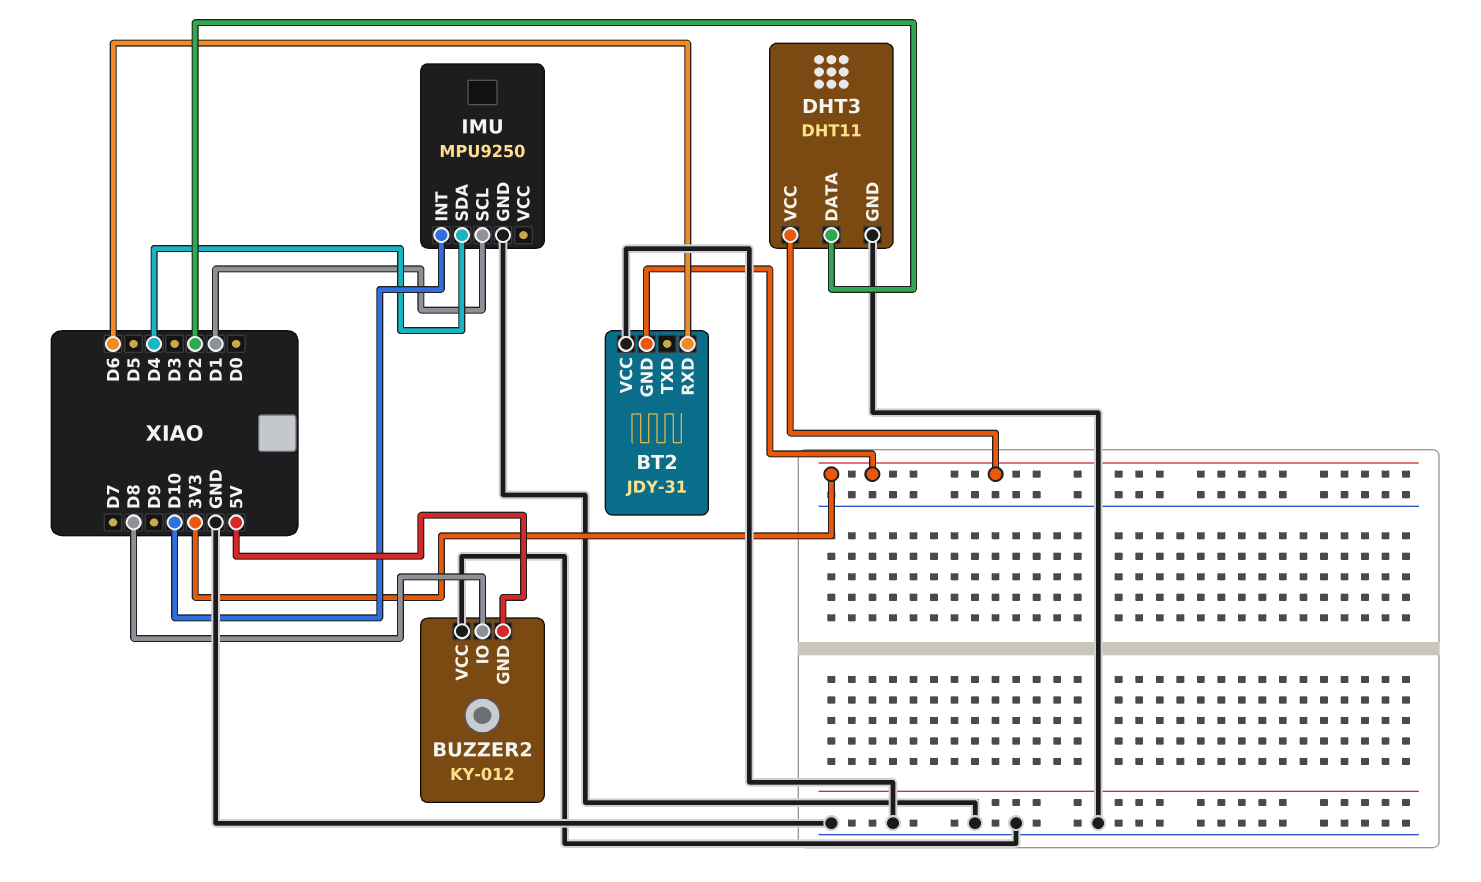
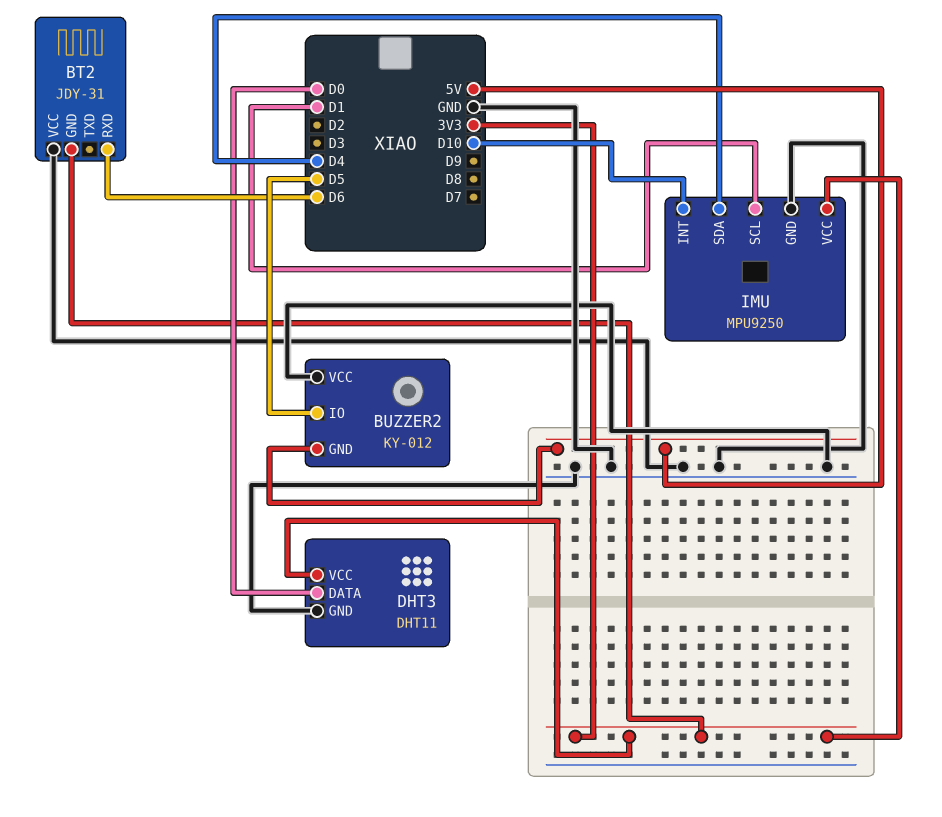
BUZZER2 pin IO: D8 -> D5
DHT3 pin DATA: D2 -> D0
IMU pin VCC: none -> 3V3

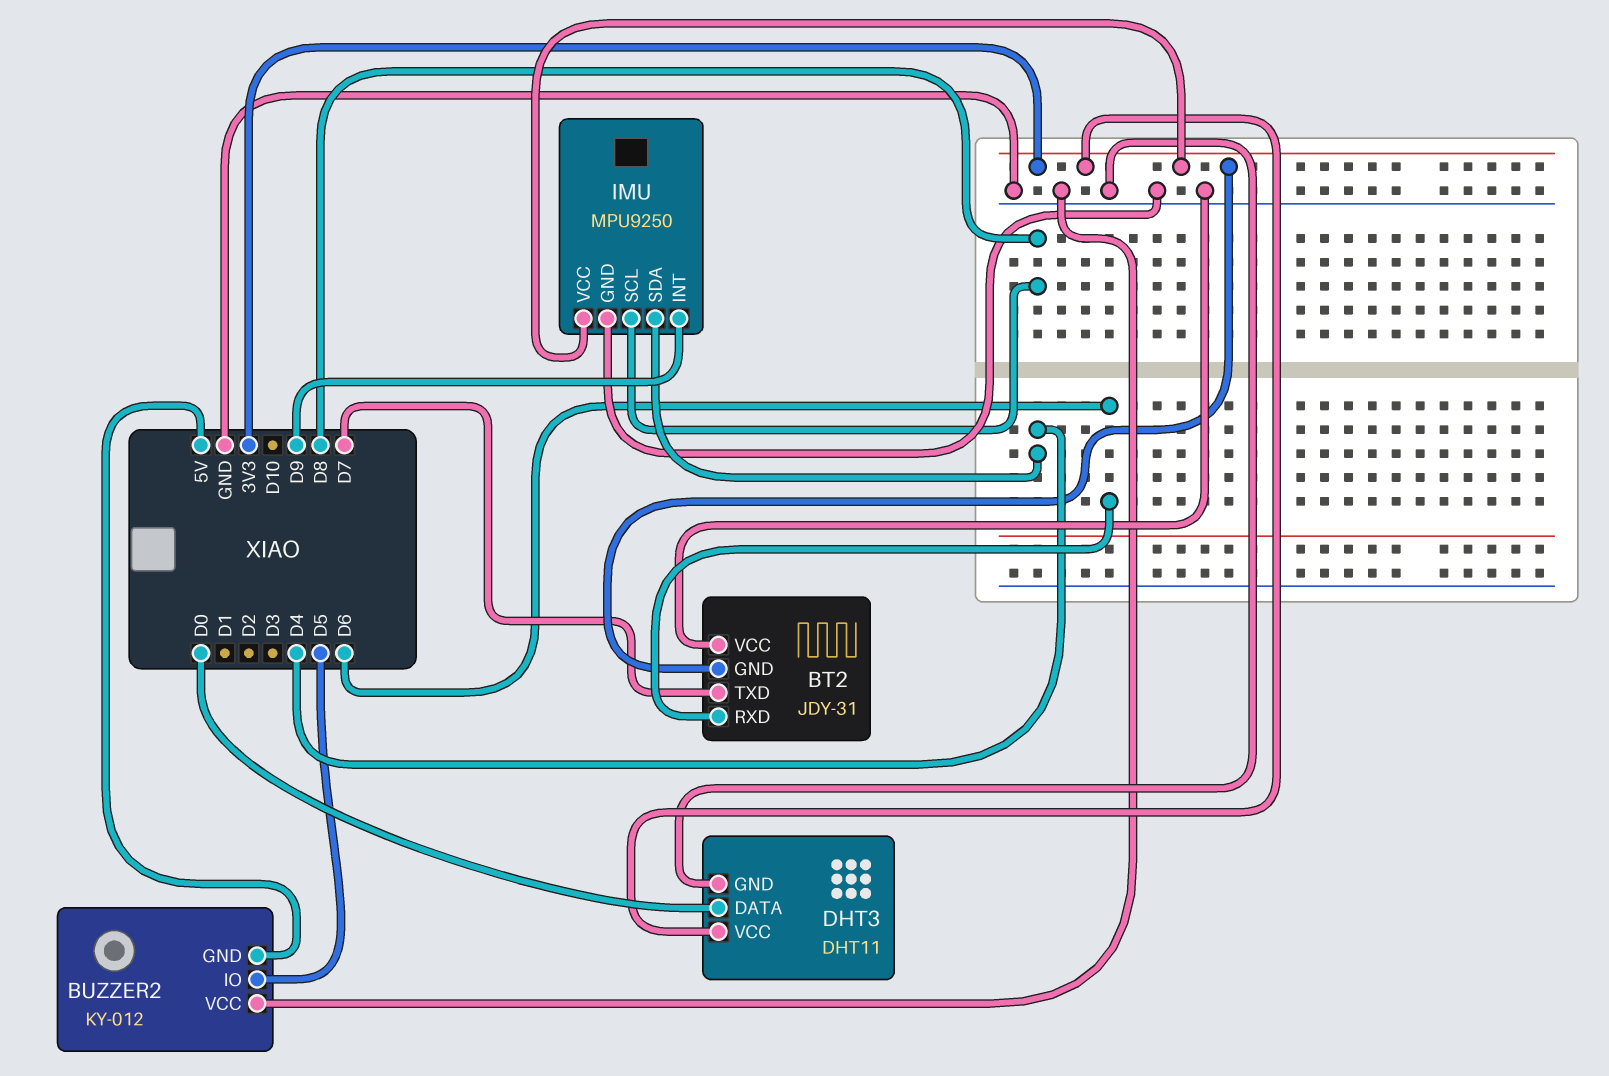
BT2 pin TXD: none -> D7
IMU pin INT: D10 -> D9
IMU pin SCL: D1 -> D8

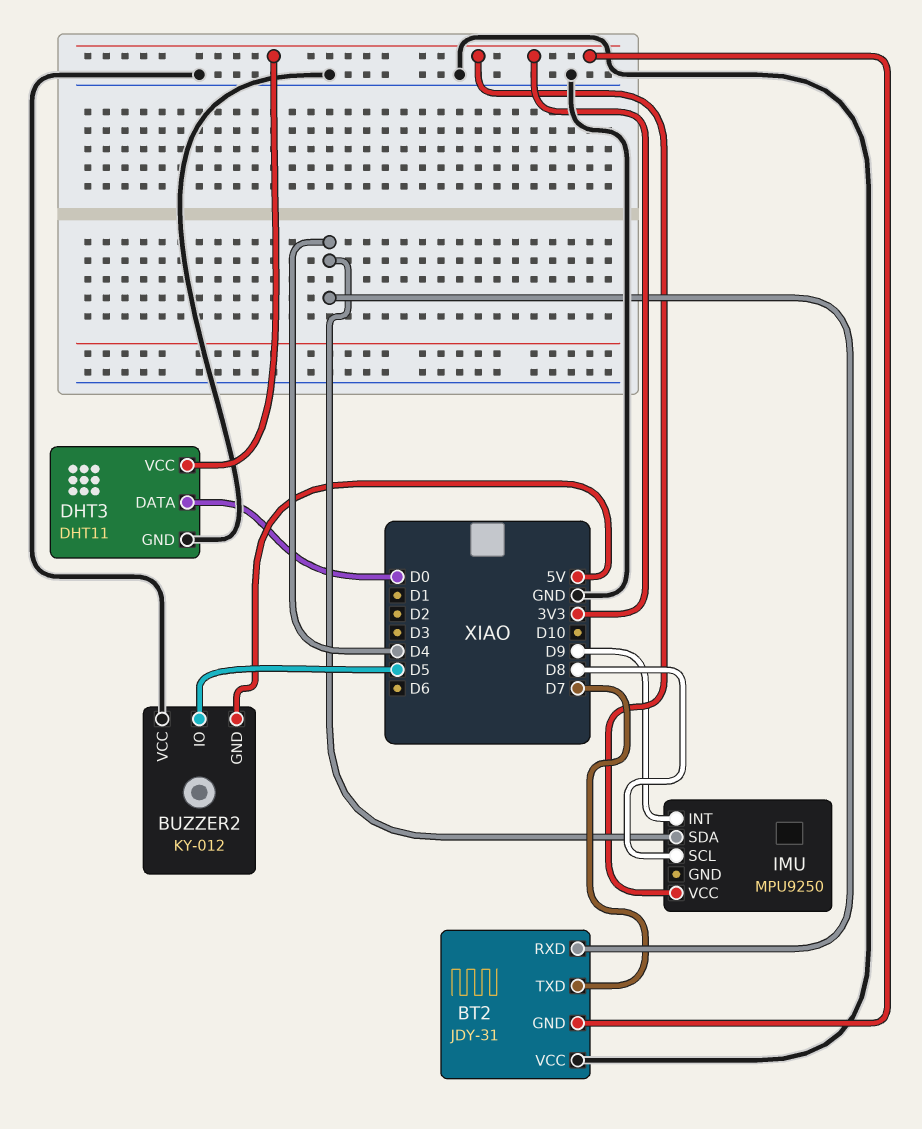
BT2 pin RXD: D6 -> D4
IMU pin GND: GND -> none

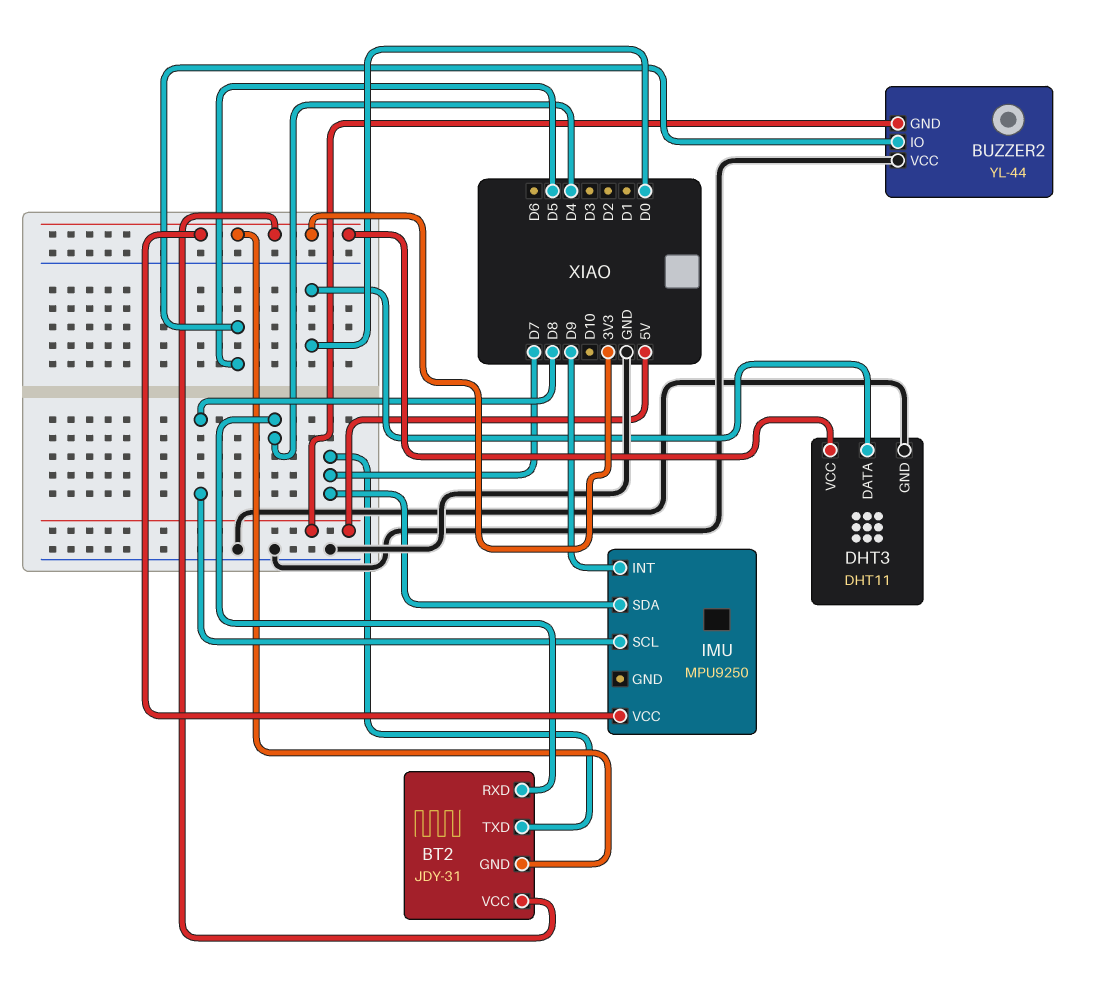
BT2 pin VCC: GND -> 3V3
BUZZER2: KY-012 -> YL-44
IMU pin SDA: D4 -> D7

